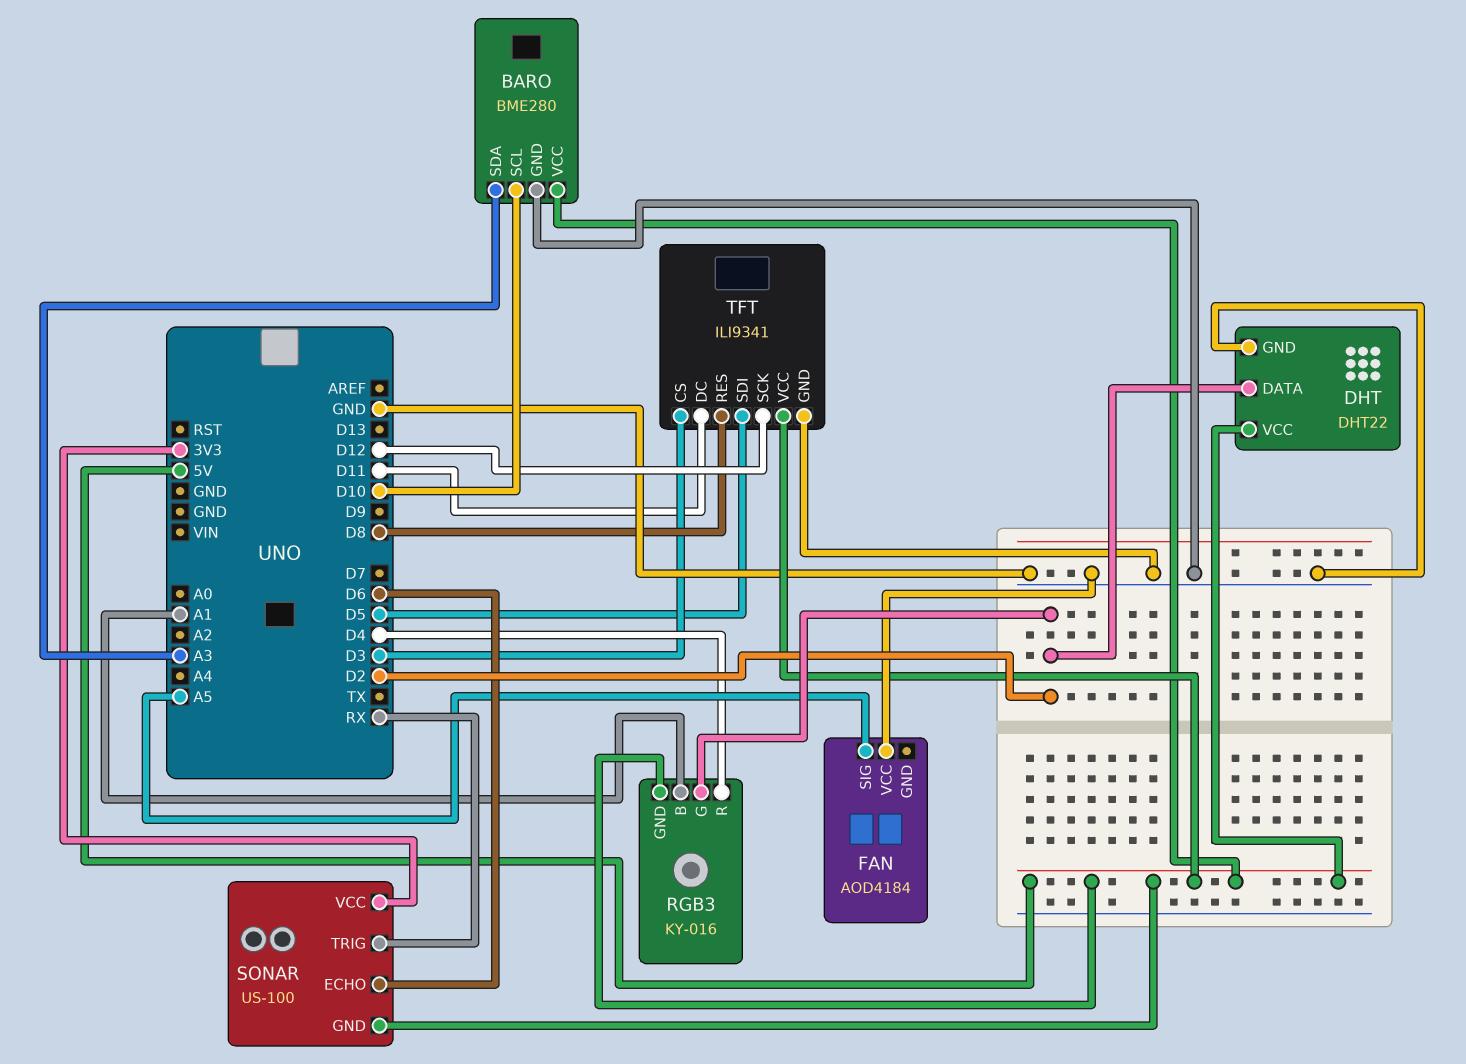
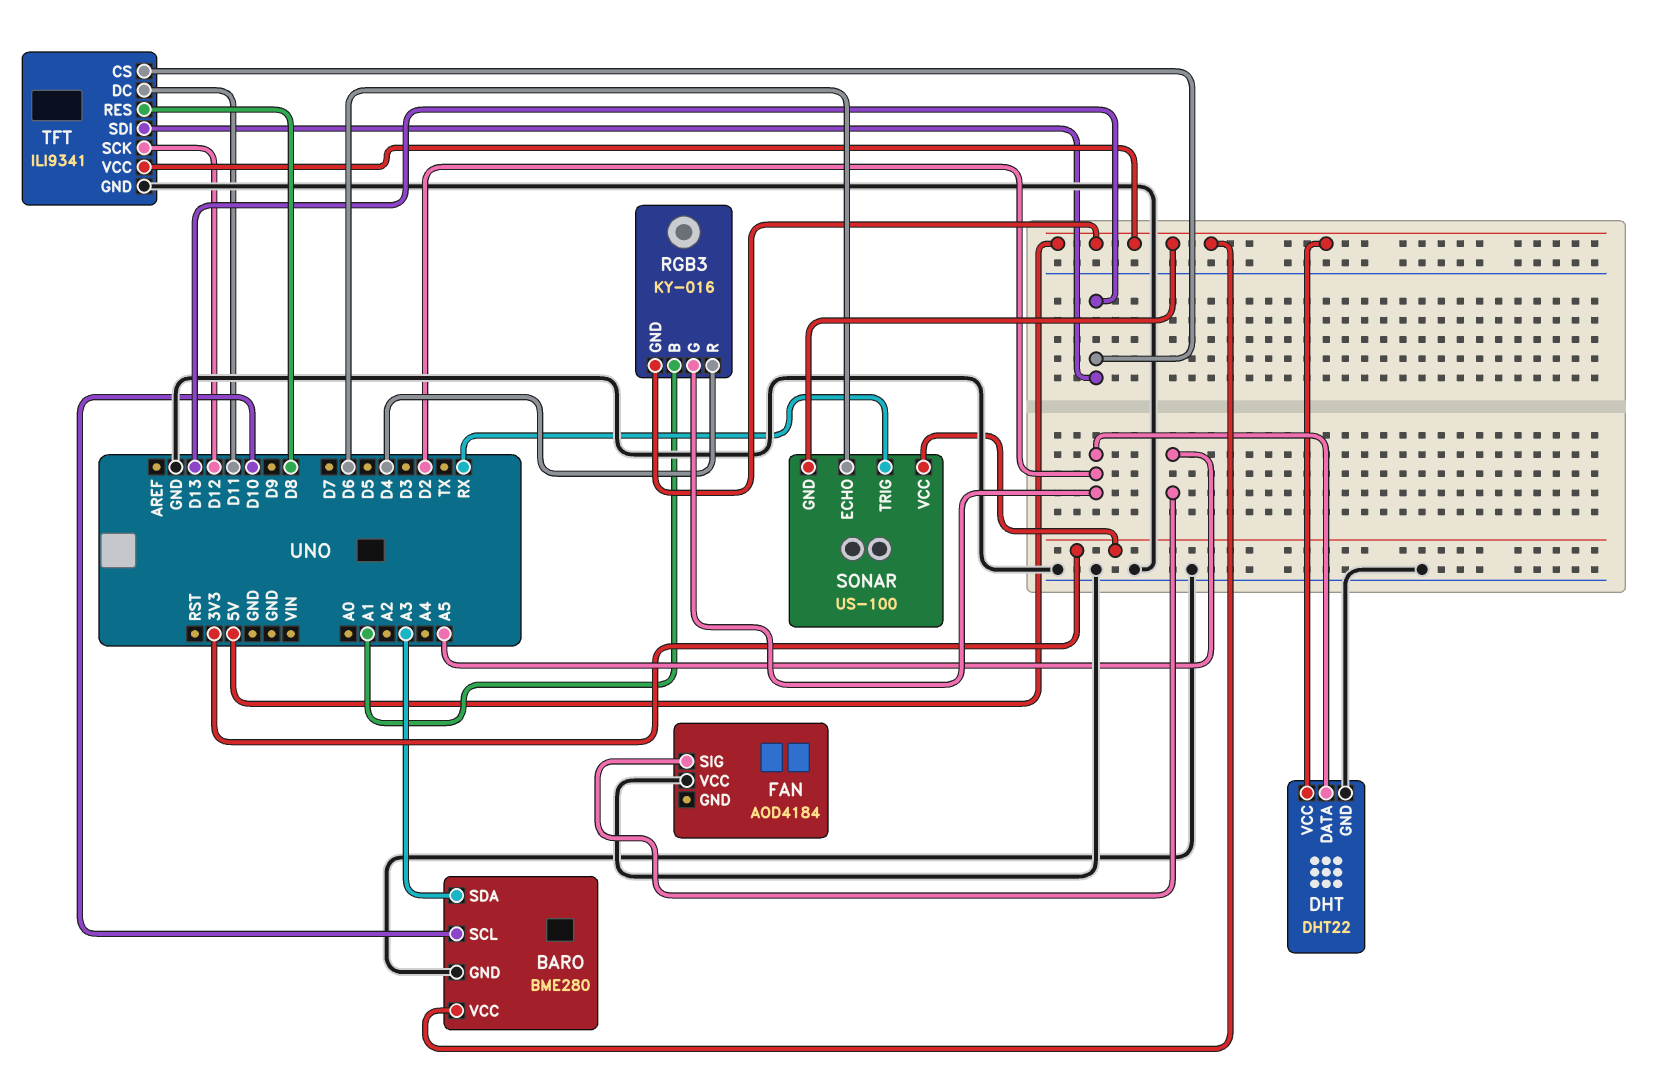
TFT pin CS: D3 -> D13
TFT pin SDI: D5 -> D13

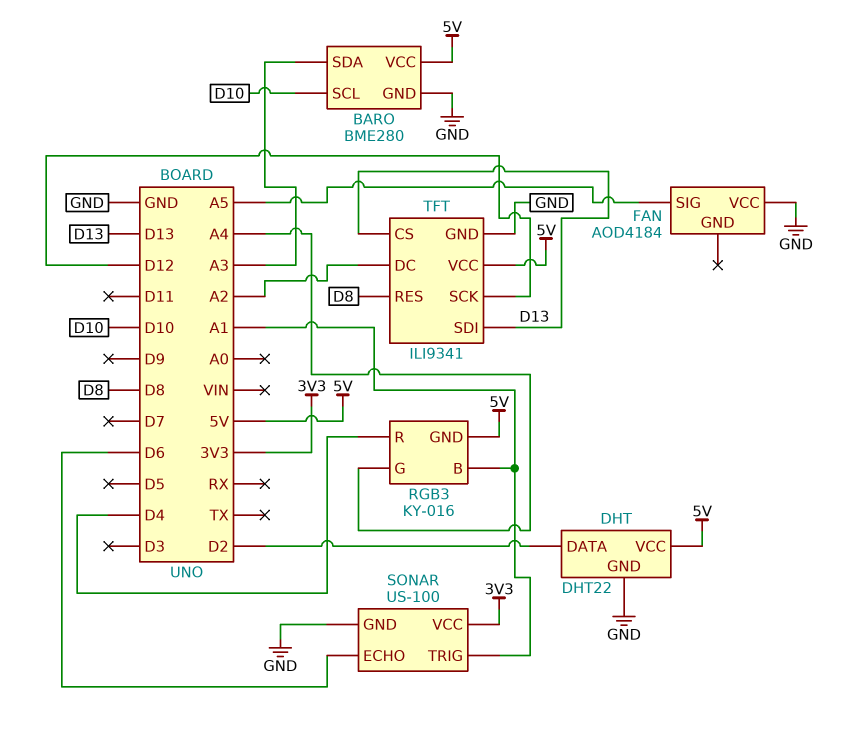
RGB3 pin G: D2 -> A4
SONAR pin GND: 5V -> GND
SONAR pin TRIG: RX -> A1
TFT pin DC: D11 -> A2

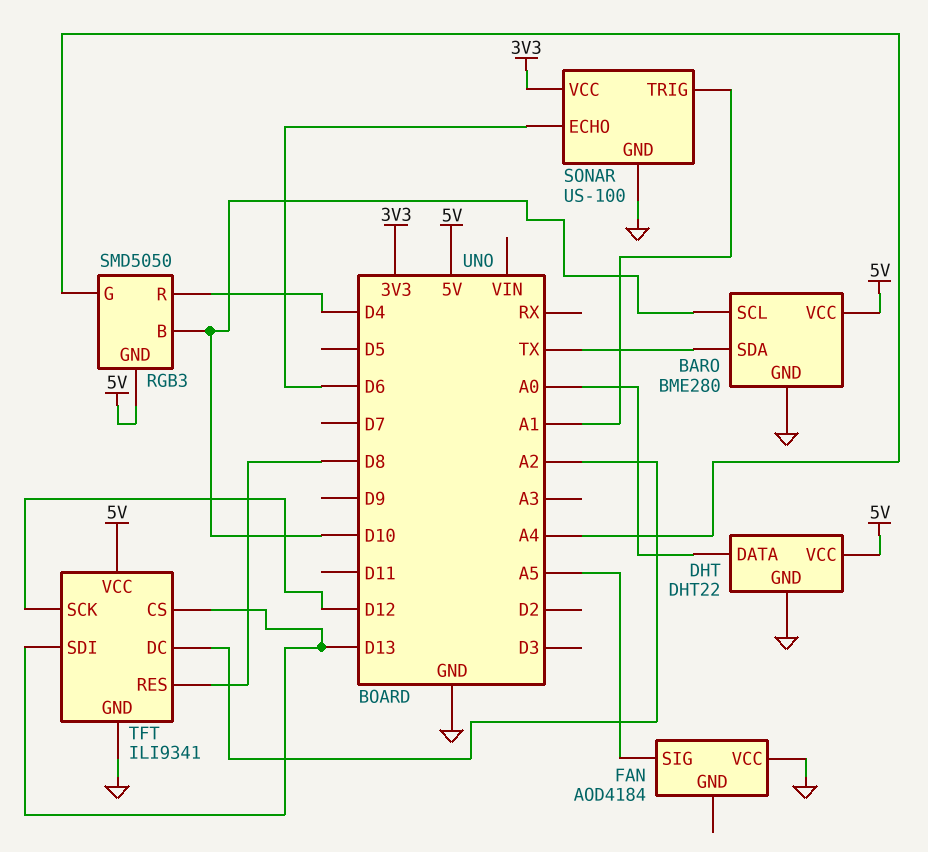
BARO pin SDA: A3 -> TX
DHT pin DATA: D2 -> A0
RGB3: KY-016 -> SMD5050
RGB3 pin B: A1 -> D10

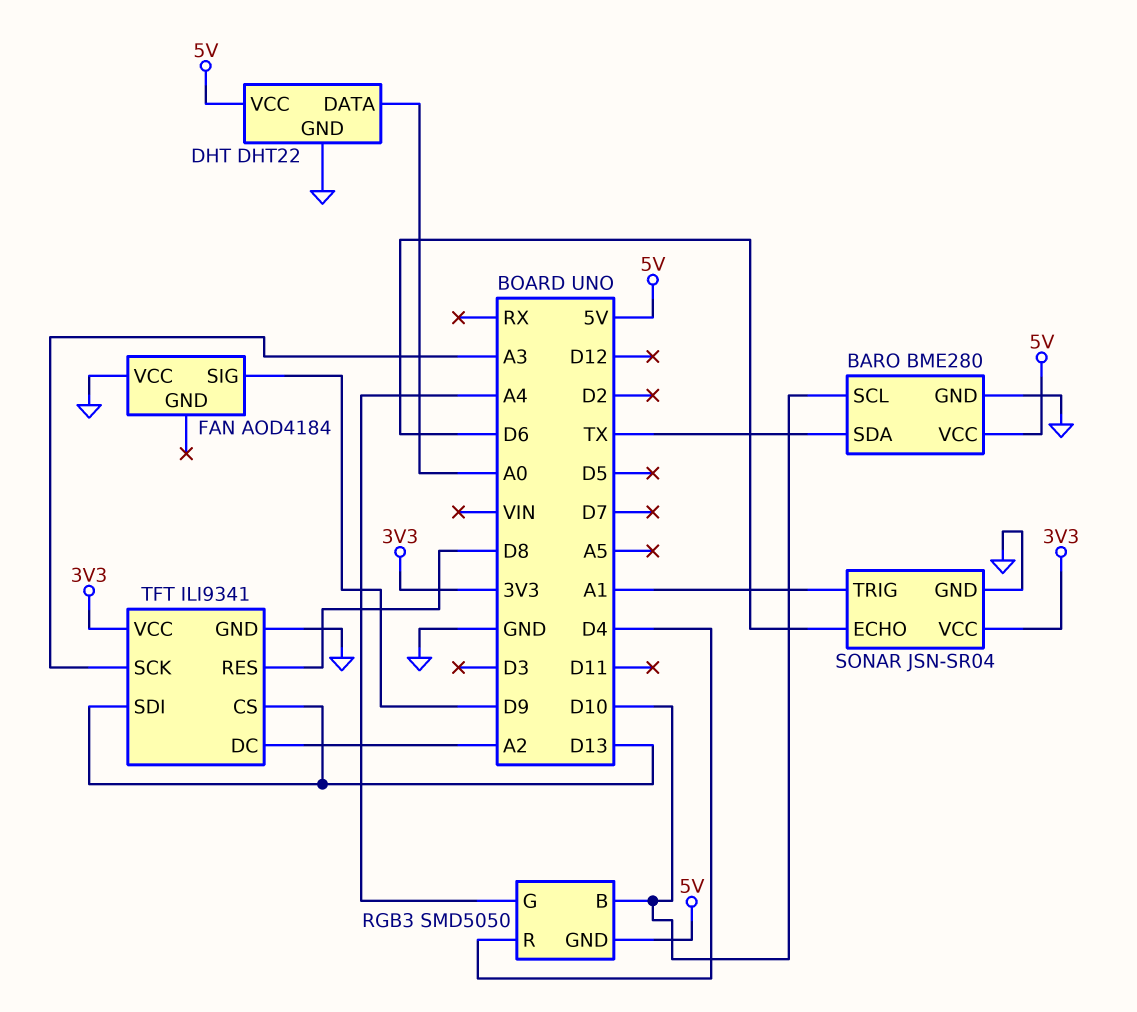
FAN pin SIG: A5 -> D9
SONAR: US-100 -> JSN-SR04
TFT pin SCK: D12 -> A3
TFT pin VCC: 5V -> 3V3

